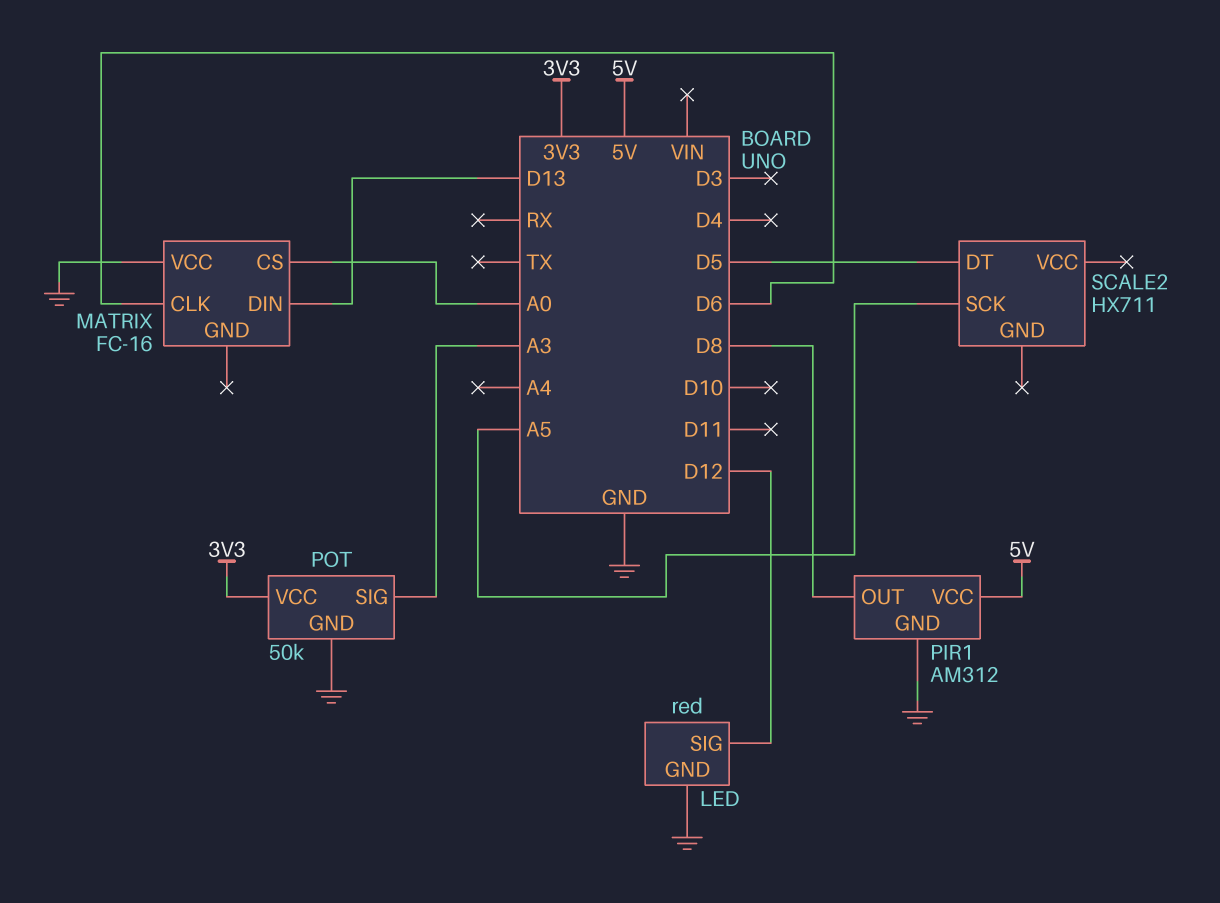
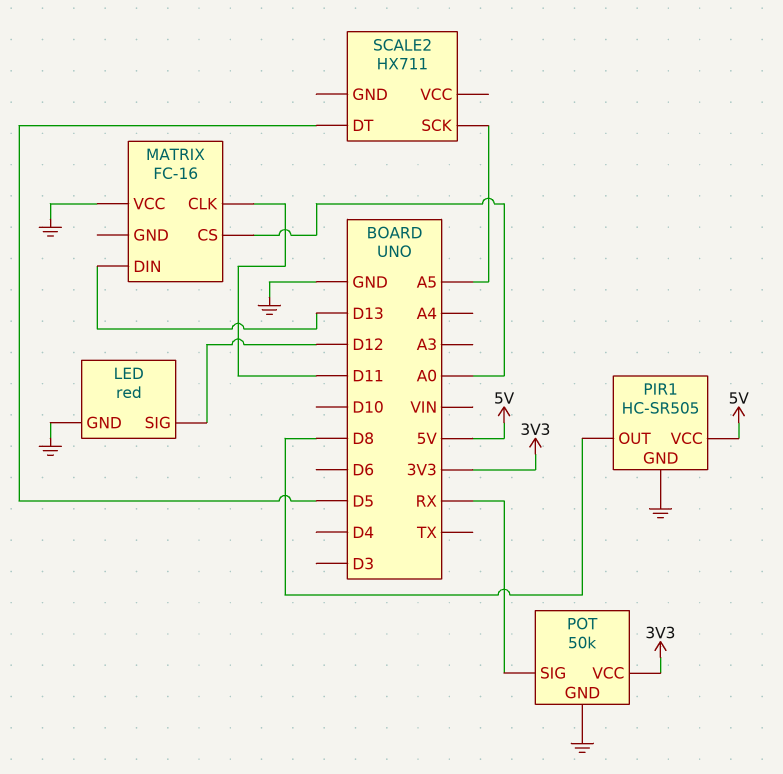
MATRIX pin CLK: D6 -> D11
PIR1: AM312 -> HC-SR505
POT pin SIG: A3 -> RX

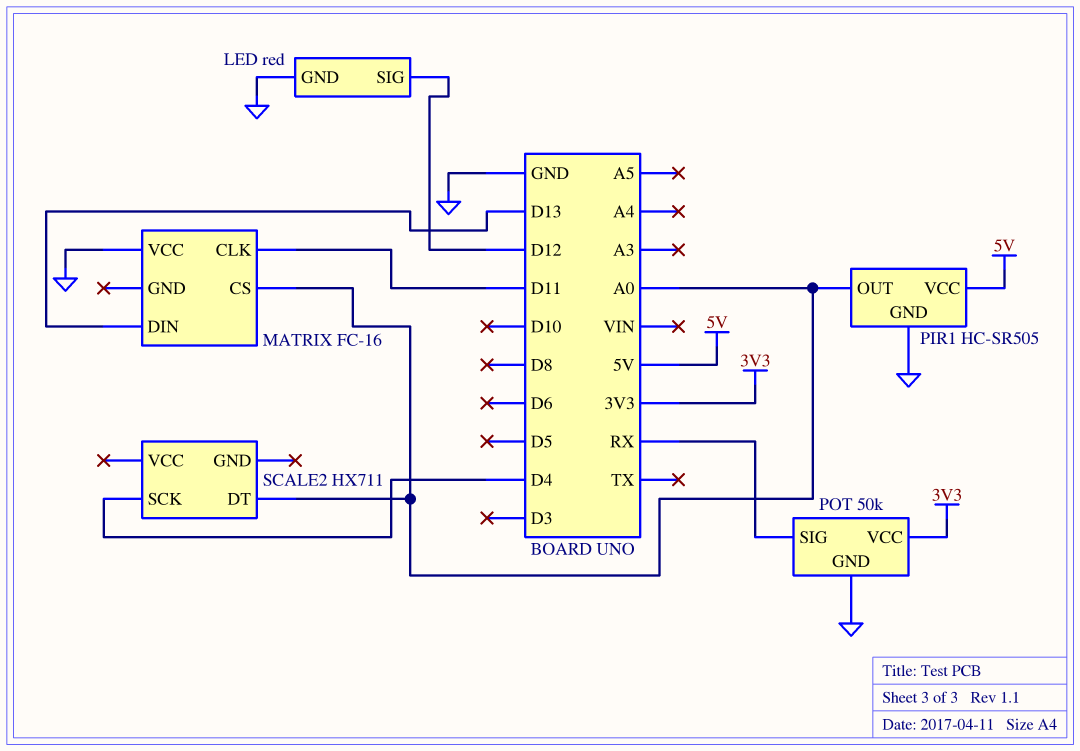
PIR1 pin OUT: D8 -> A0
SCALE2 pin DT: D5 -> A0
SCALE2 pin SCK: A5 -> D4

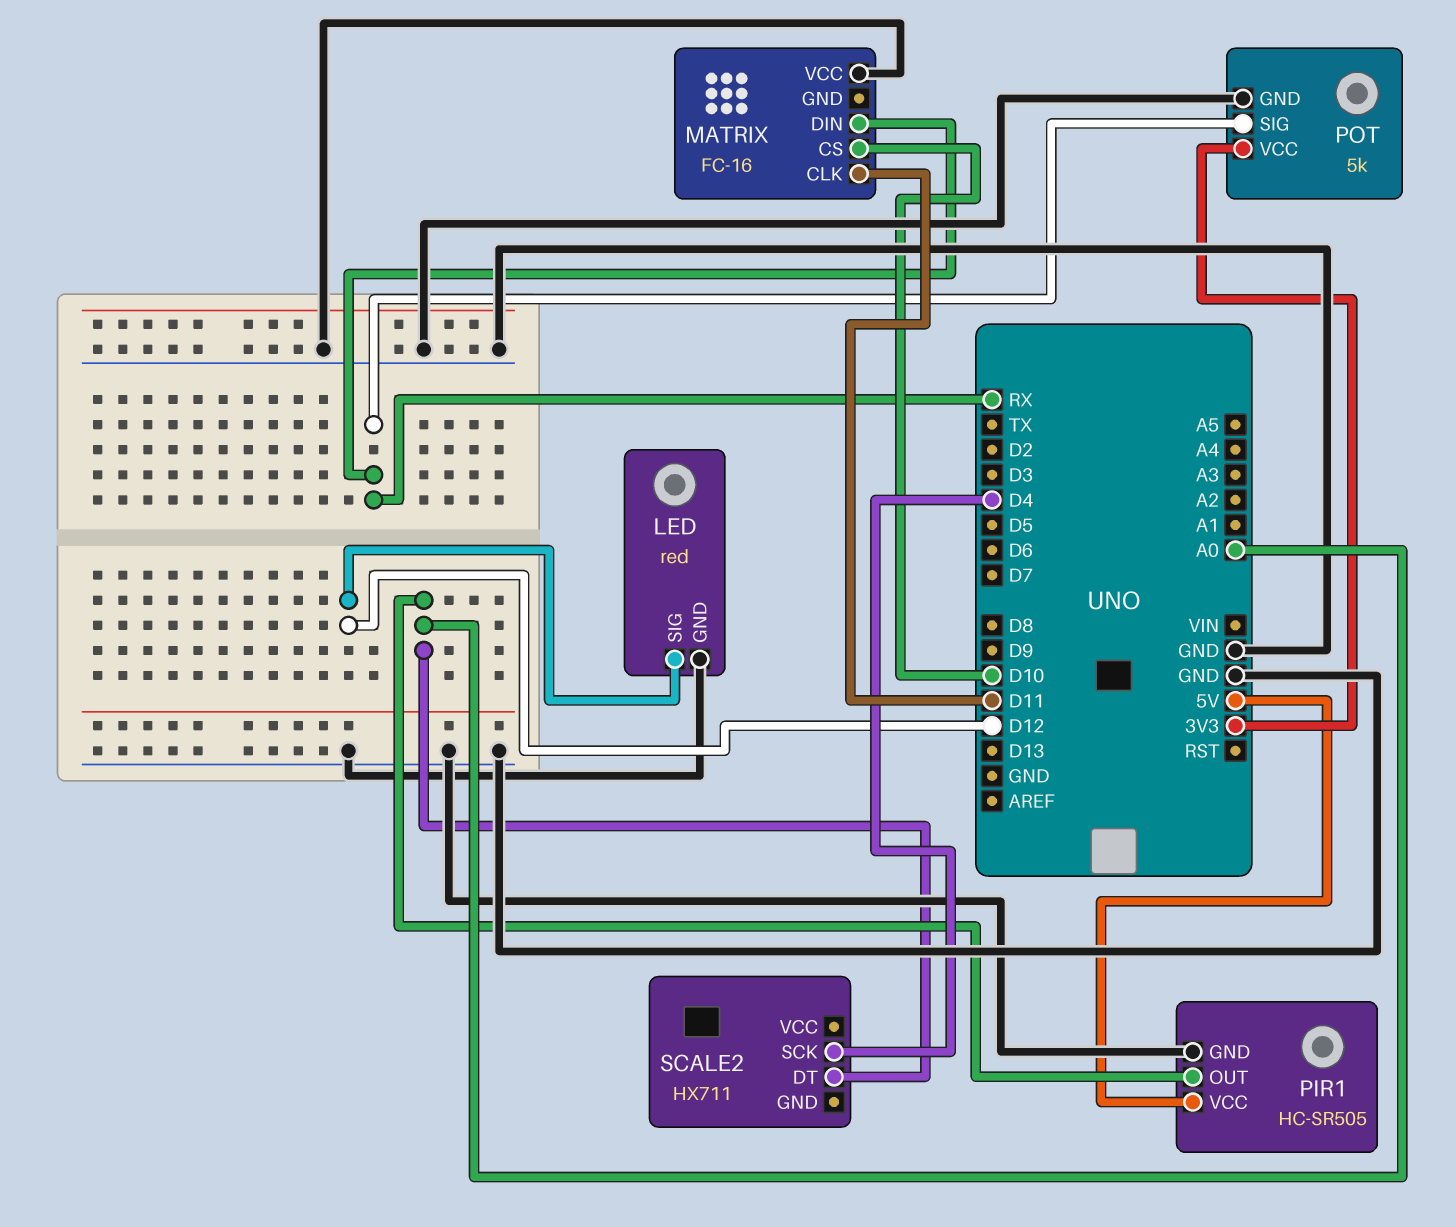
MATRIX pin CS: A0 -> D10
MATRIX pin DIN: D13 -> RX
POT: 50k -> 5k

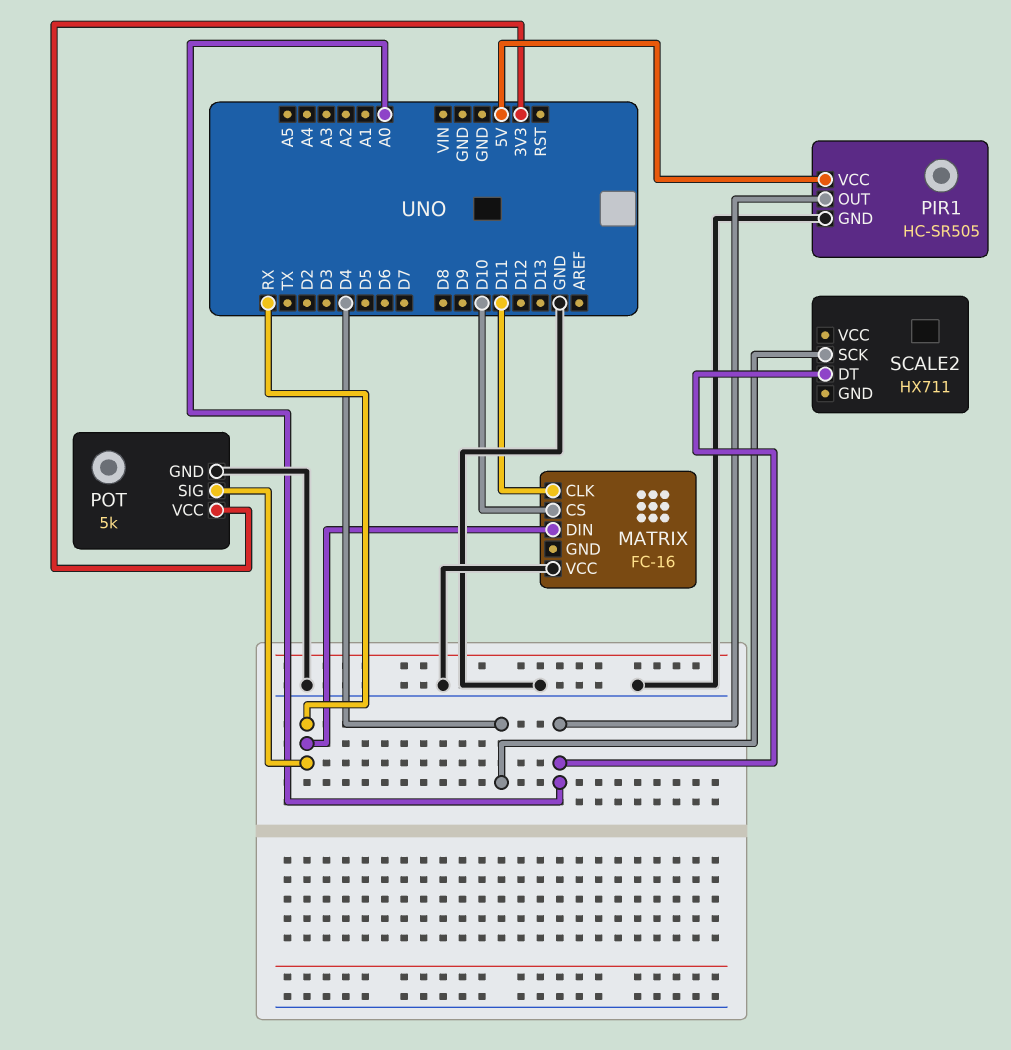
LED: red -> none
LED pin GND: GND -> none
LED pin SIG: D12 -> none

